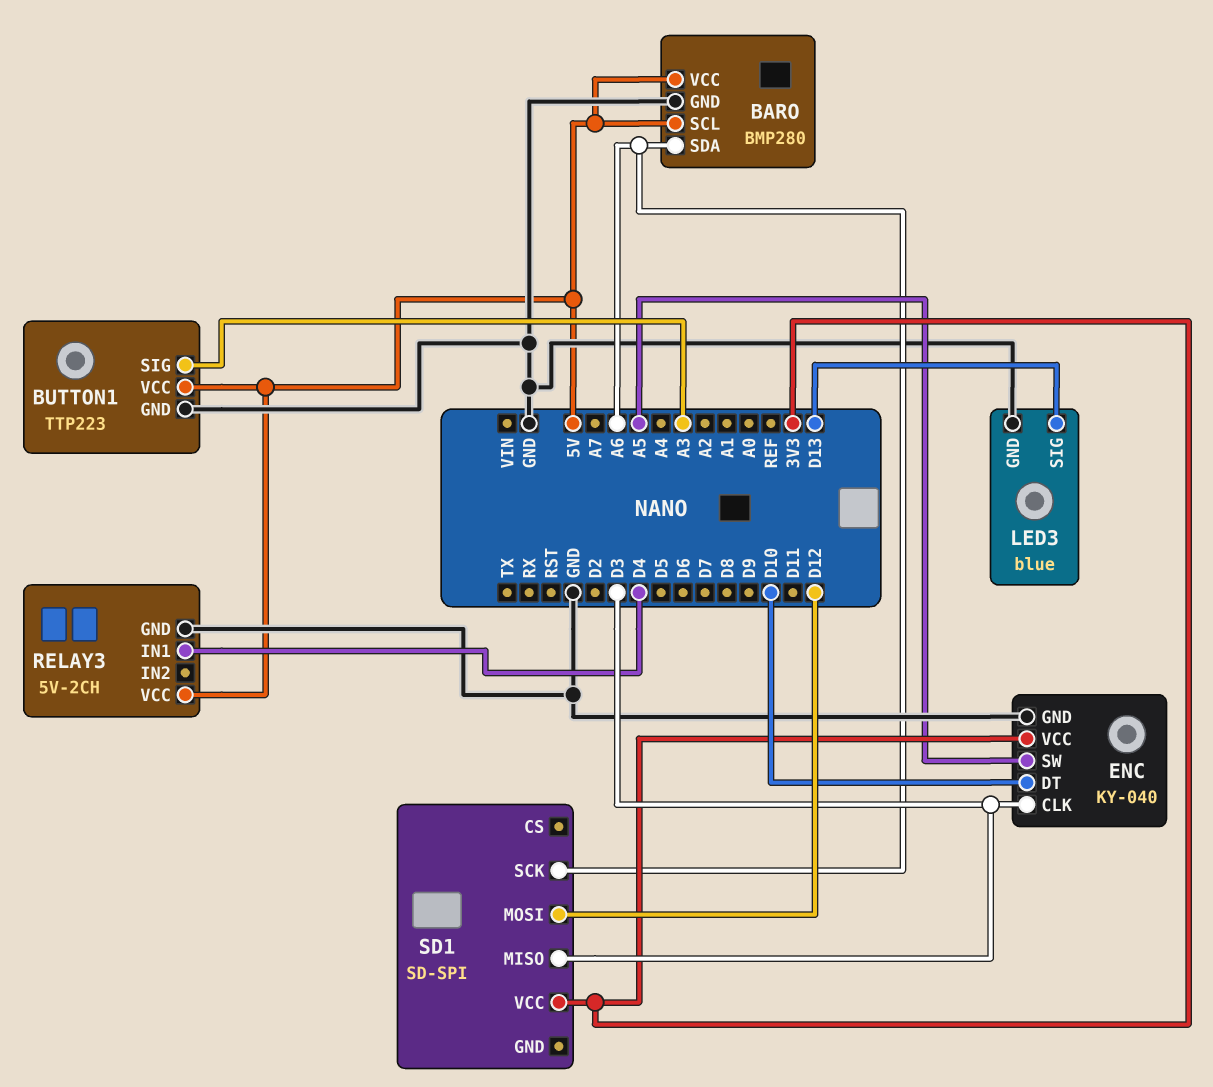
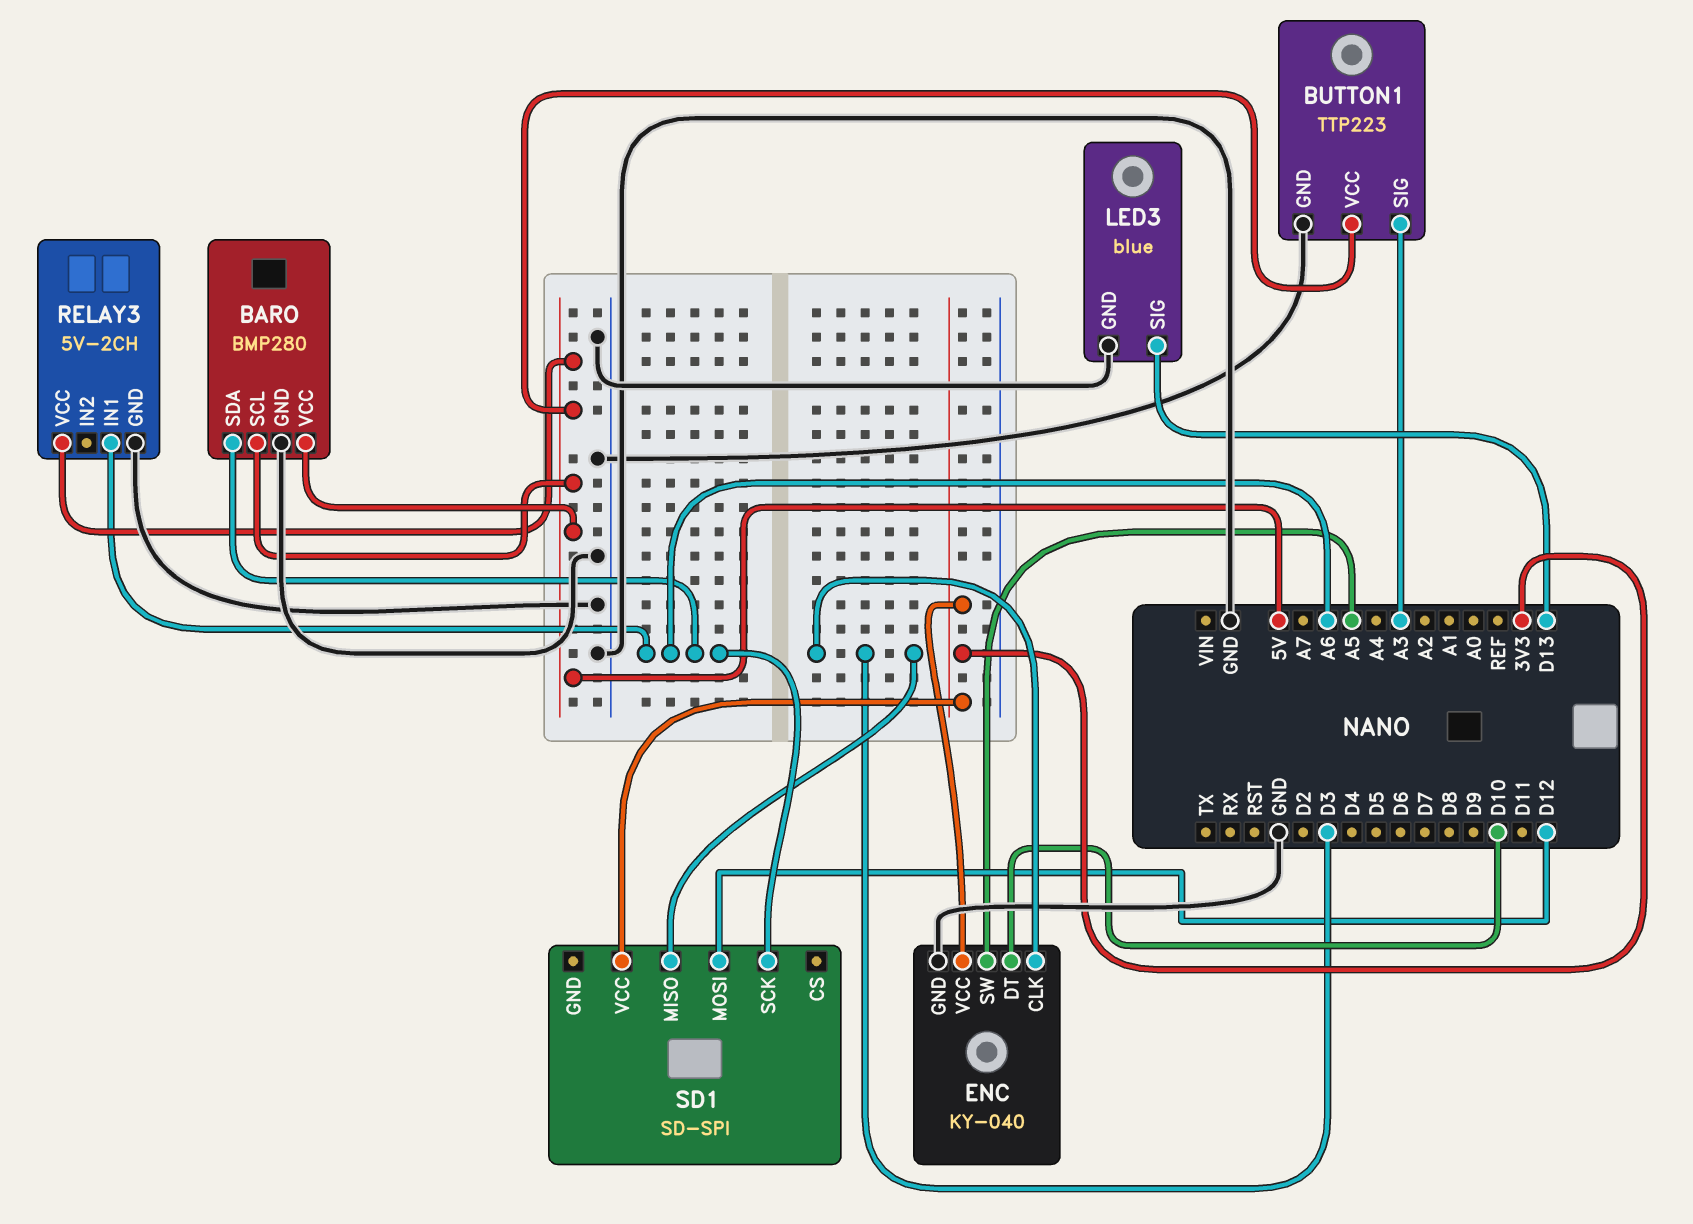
RELAY3 pin IN1: D4 -> A6

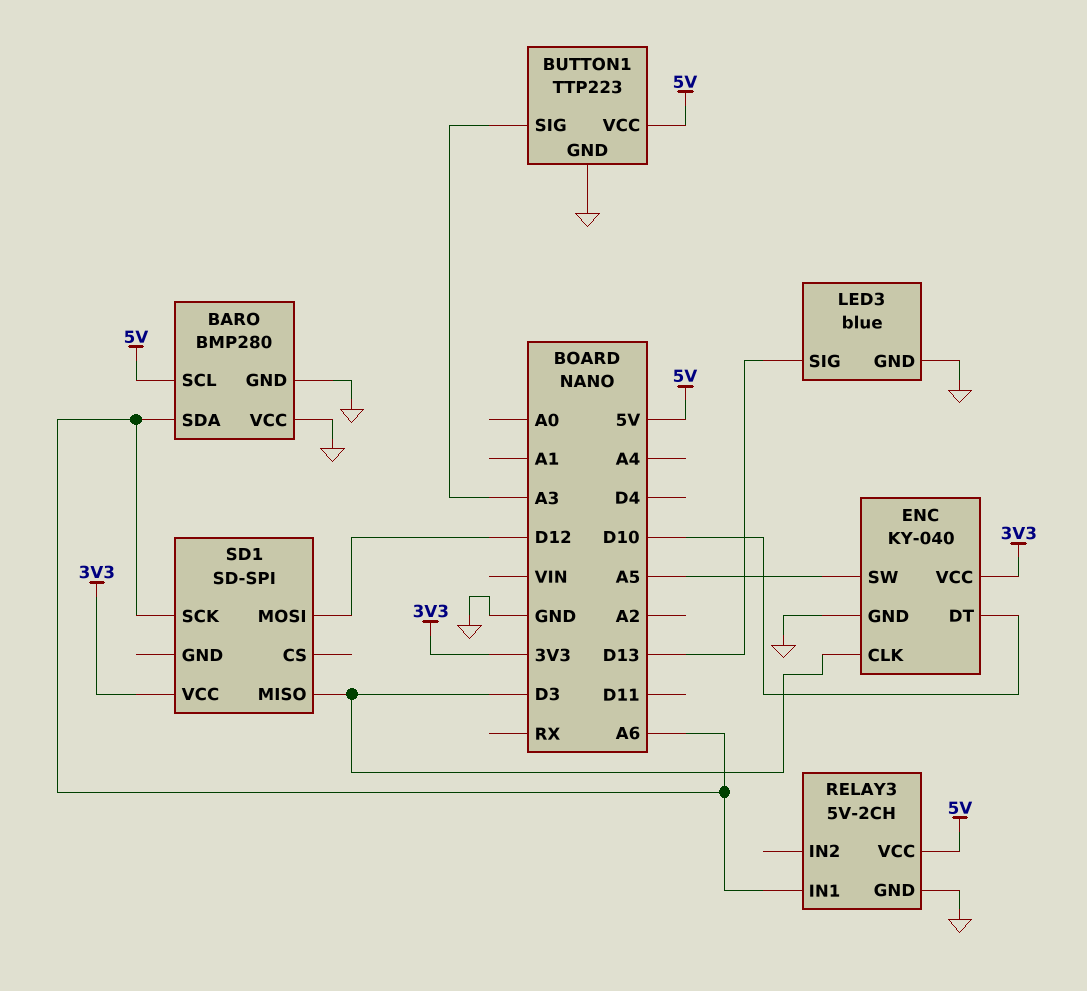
BARO pin VCC: 5V -> GND

